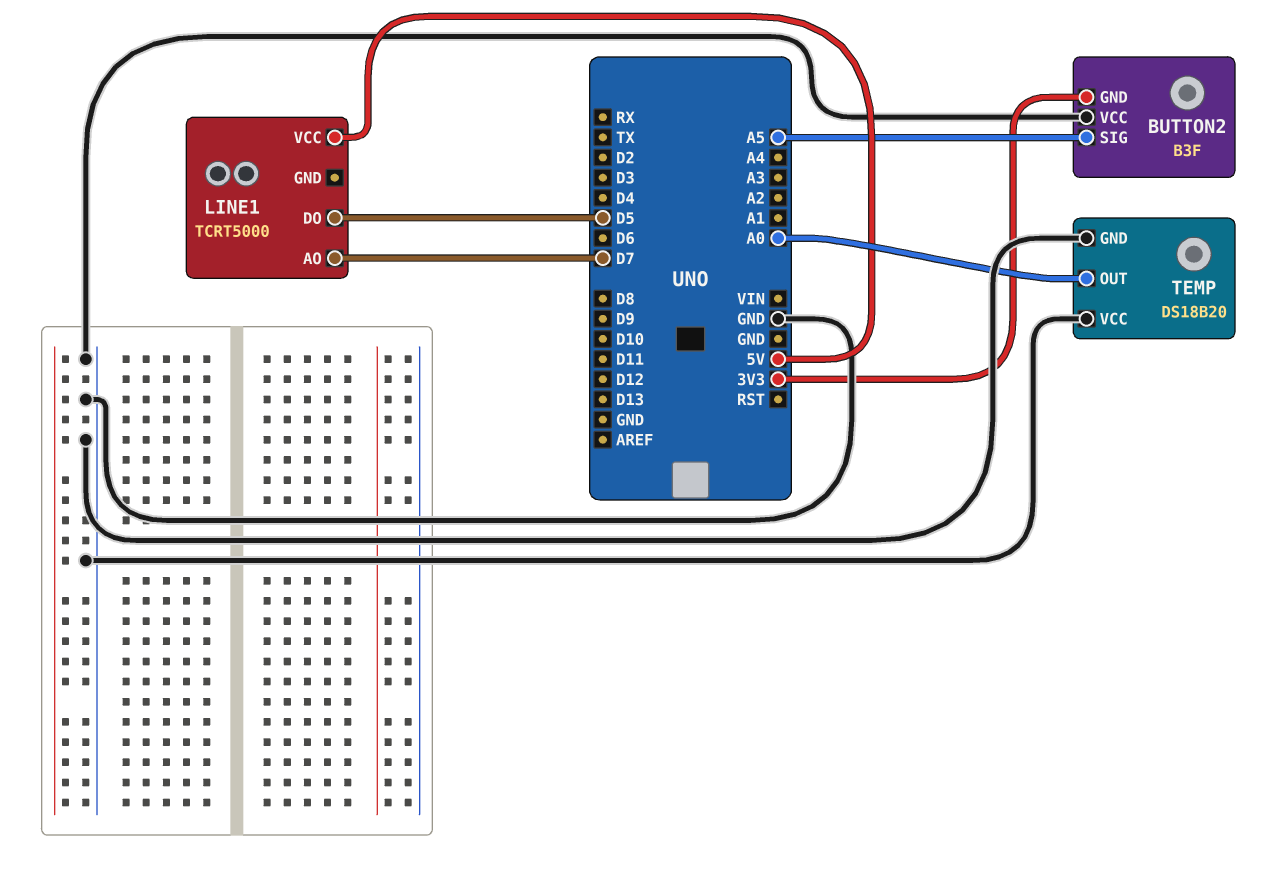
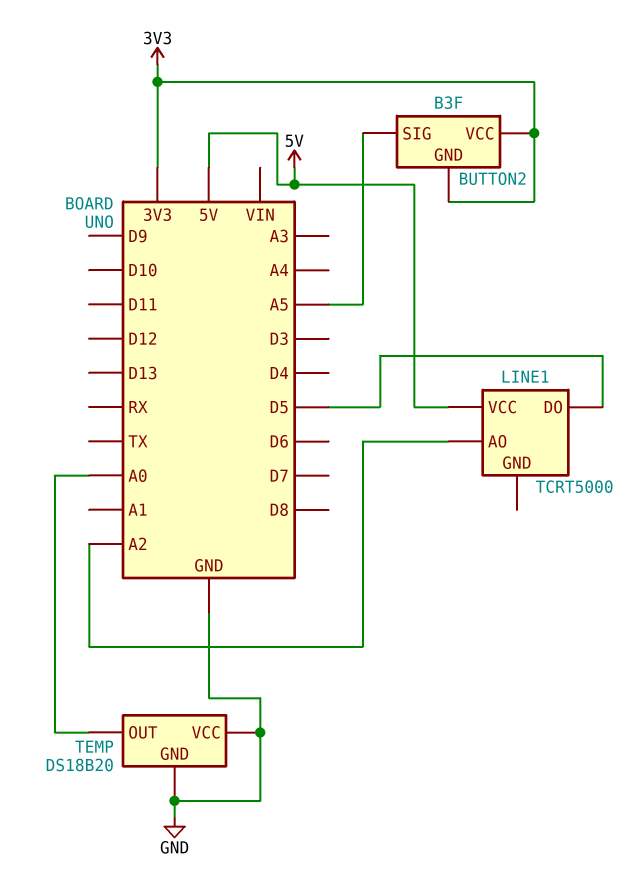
BUTTON2 pin VCC: GND -> 3V3
LINE1 pin AO: D7 -> A2

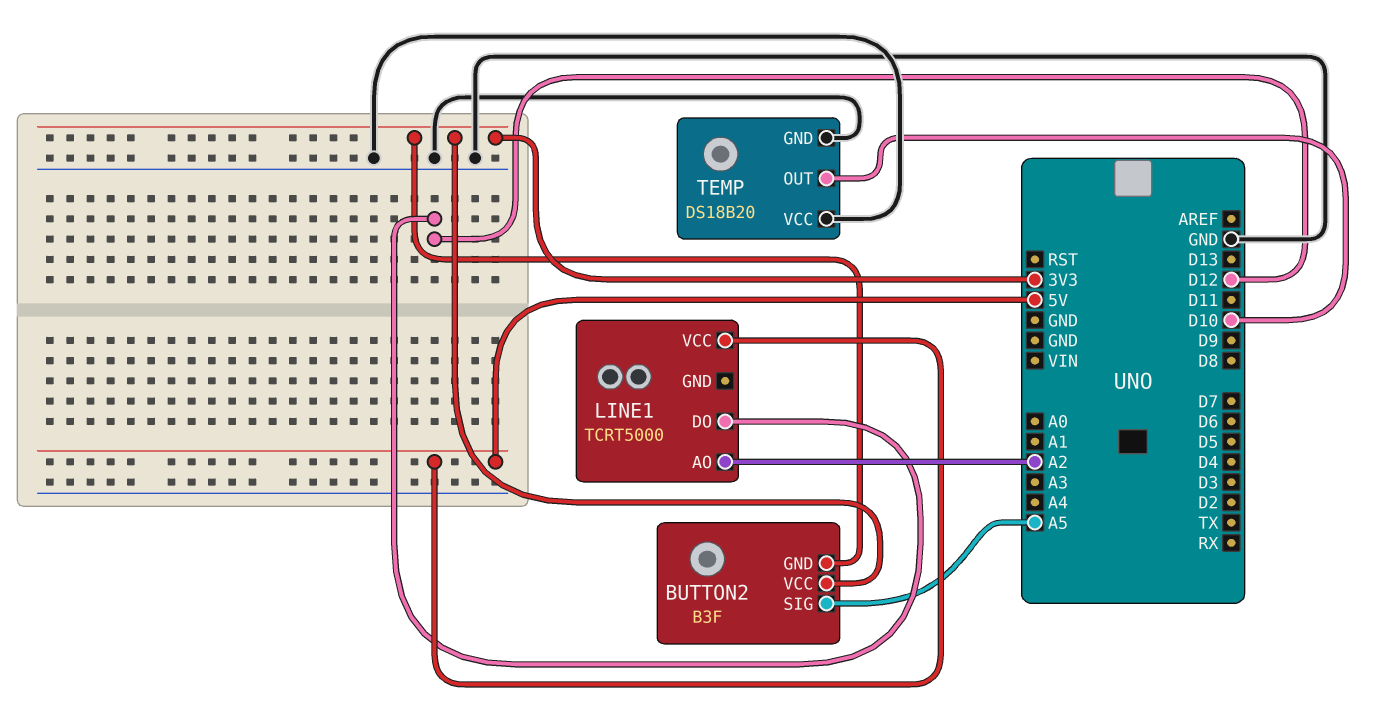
LINE1 pin DO: D5 -> D12
TEMP pin OUT: A0 -> D10

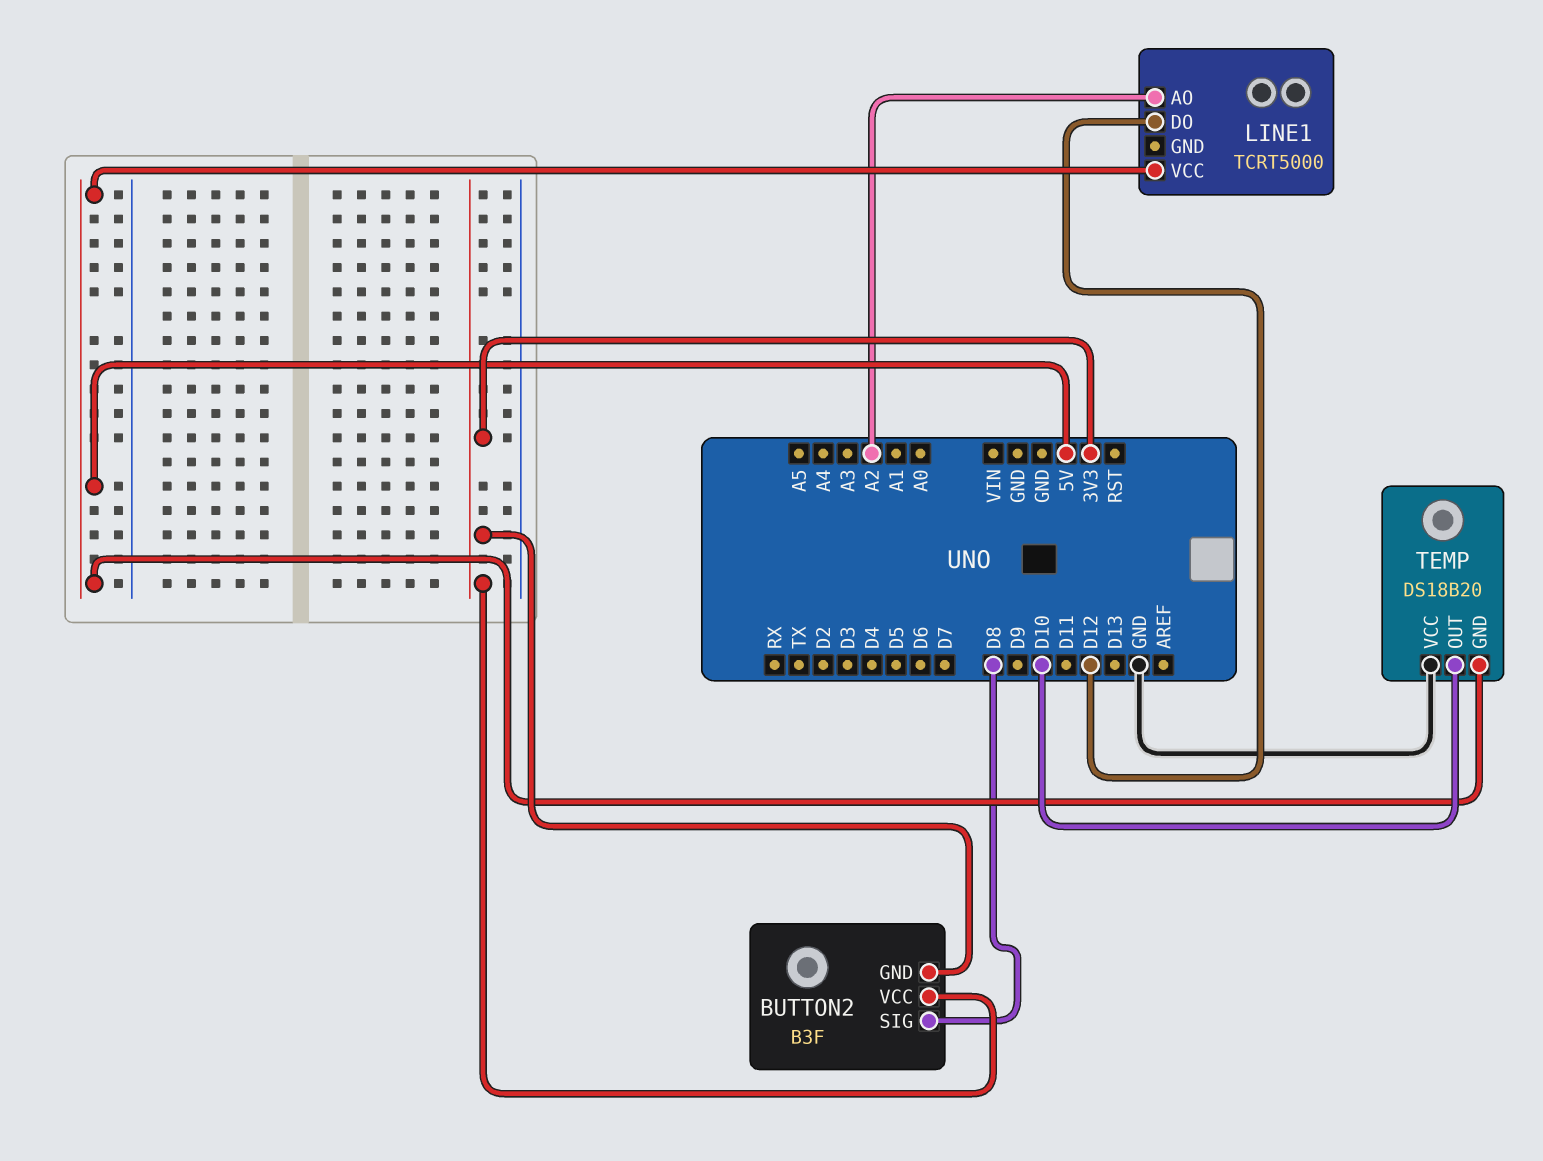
BUTTON2 pin SIG: A5 -> D8
TEMP pin GND: GND -> 5V

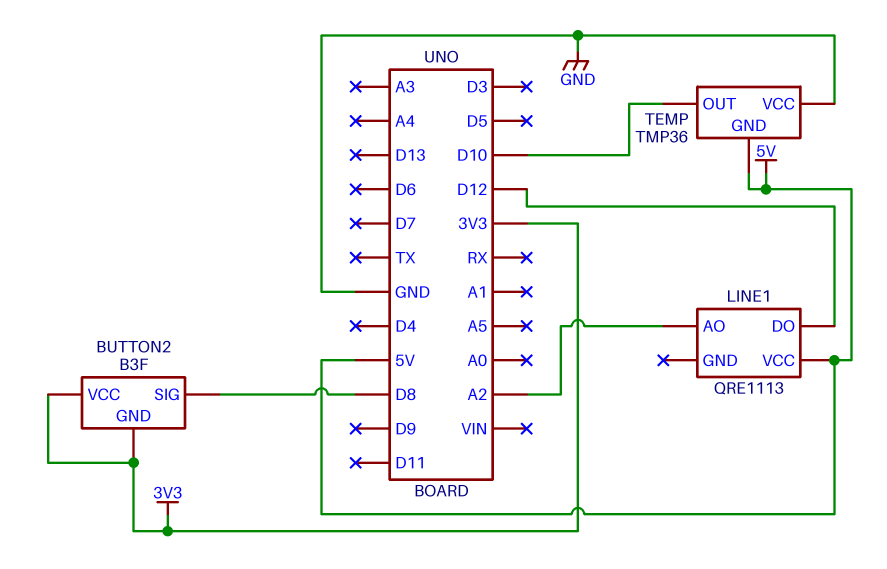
LINE1: TCRT5000 -> QRE1113
TEMP: DS18B20 -> TMP36

